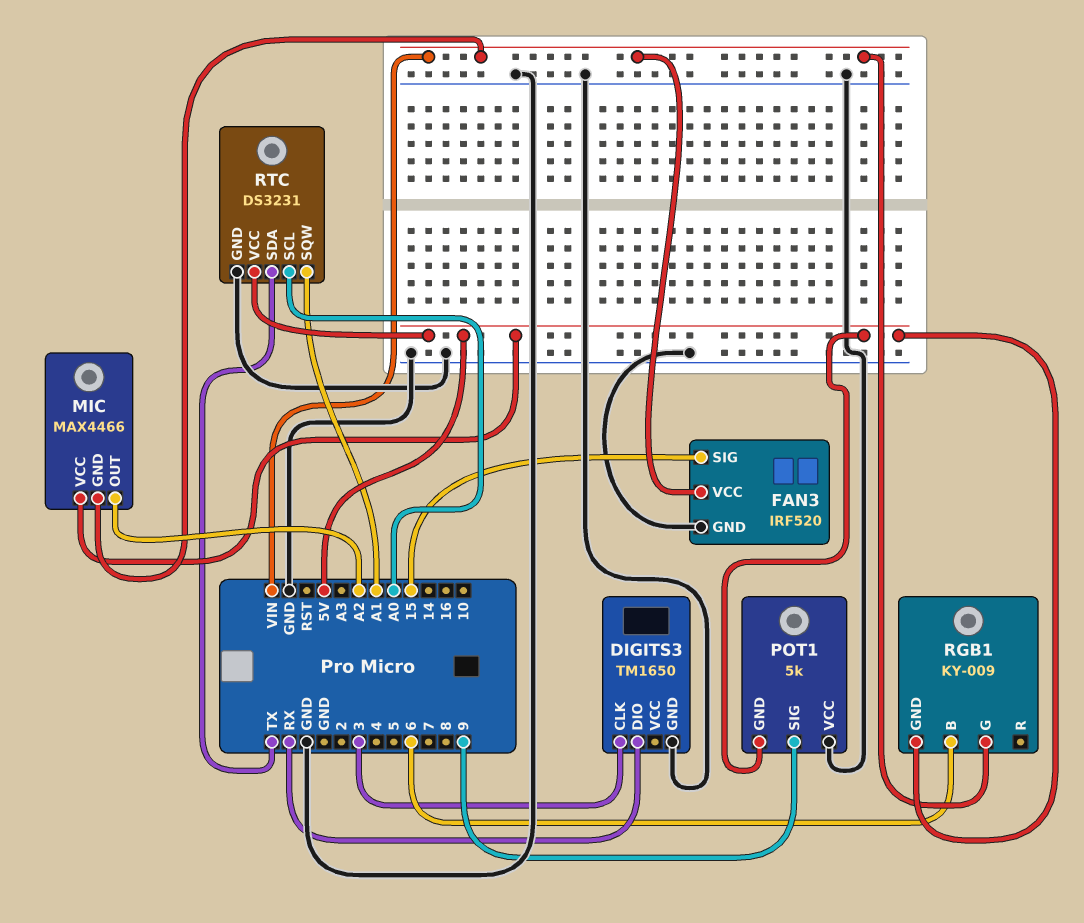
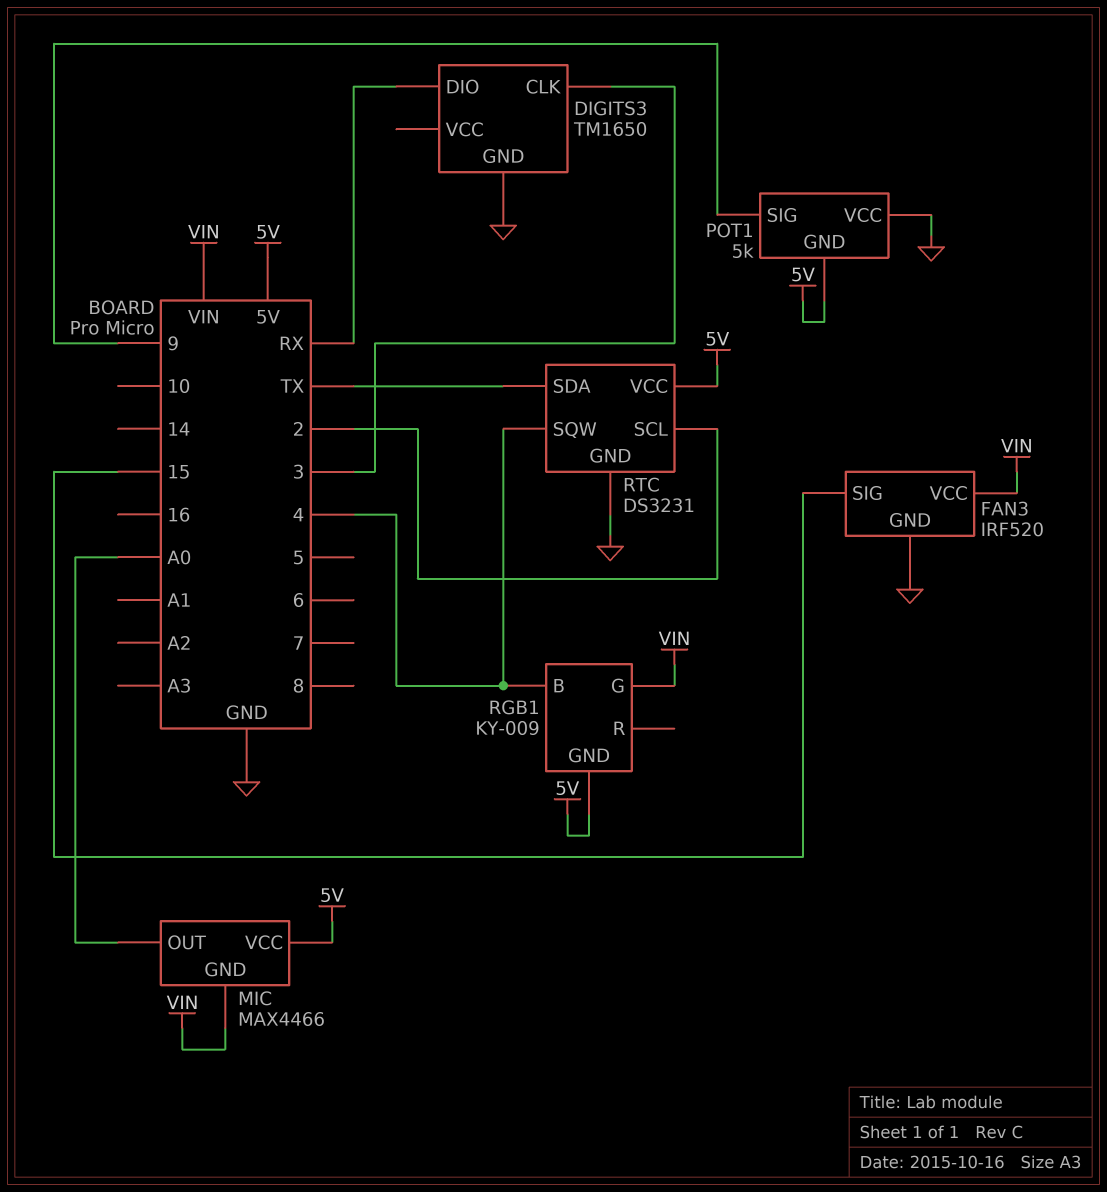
MIC pin OUT: A2 -> A0
RGB1 pin B: 6 -> 4
RTC pin SCL: A0 -> 2
RTC pin SQW: A1 -> 4

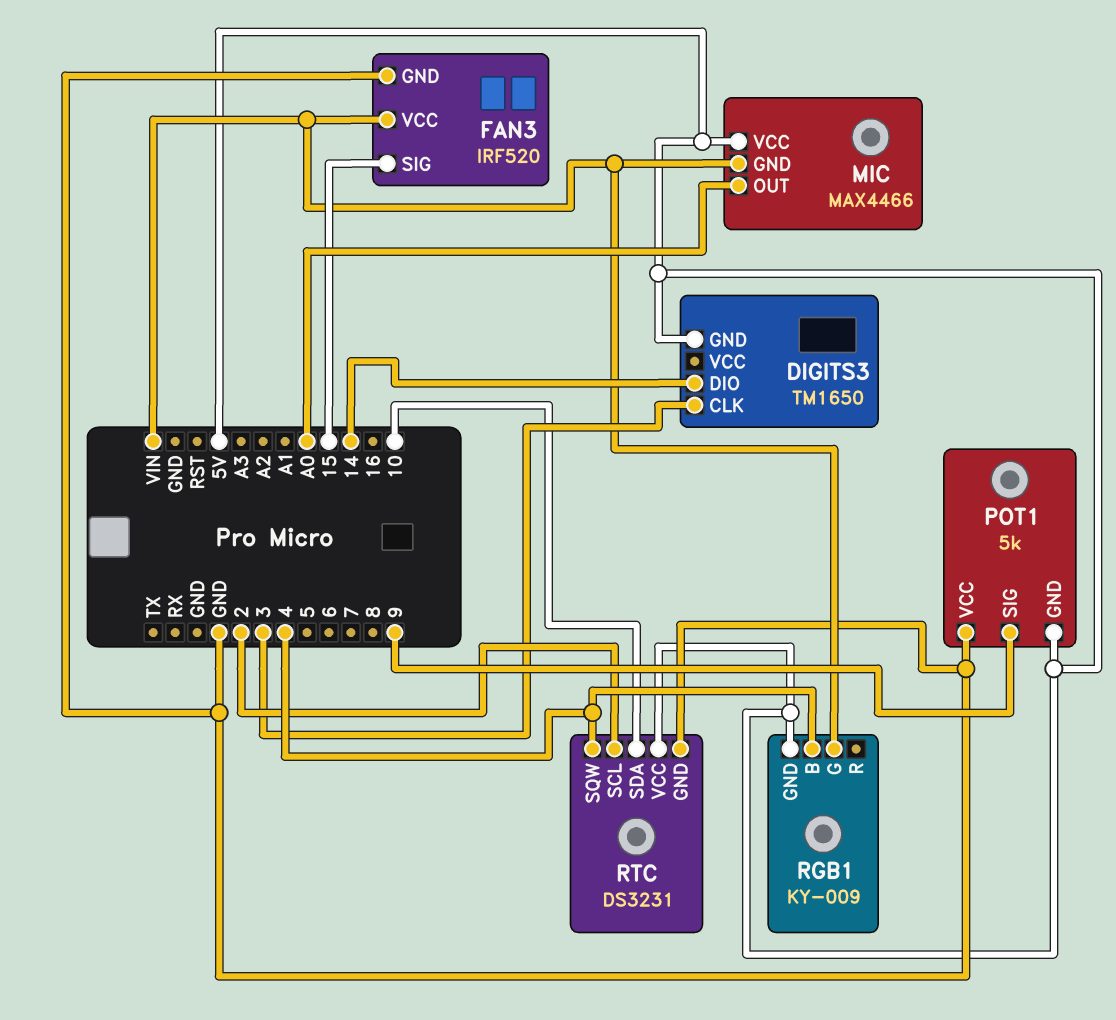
DIGITS3 pin DIO: RX -> 14
DIGITS3 pin GND: GND -> 5V
RTC pin SDA: TX -> 10

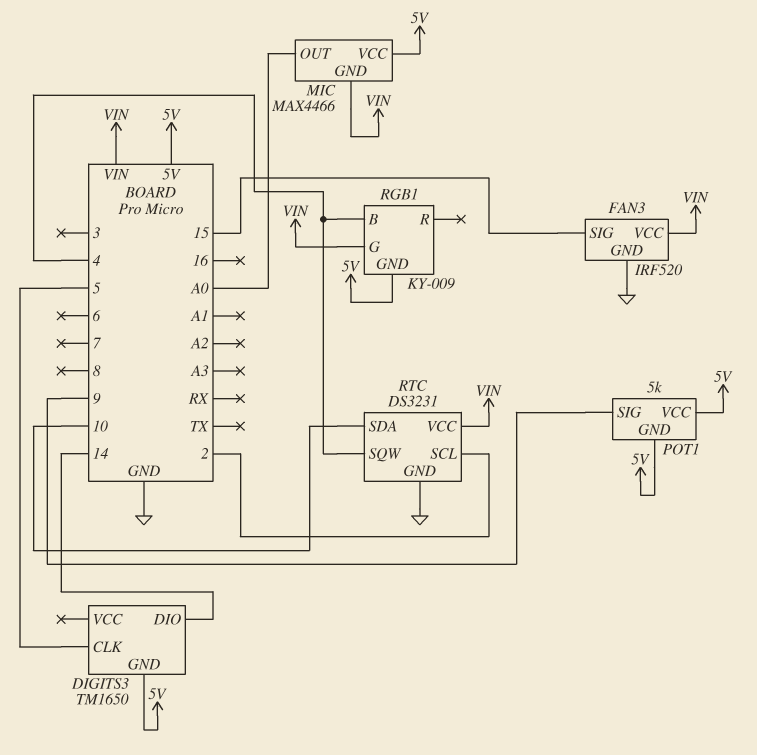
DIGITS3 pin CLK: 3 -> 5
POT1 pin VCC: GND -> 5V
RTC pin VCC: 5V -> VIN

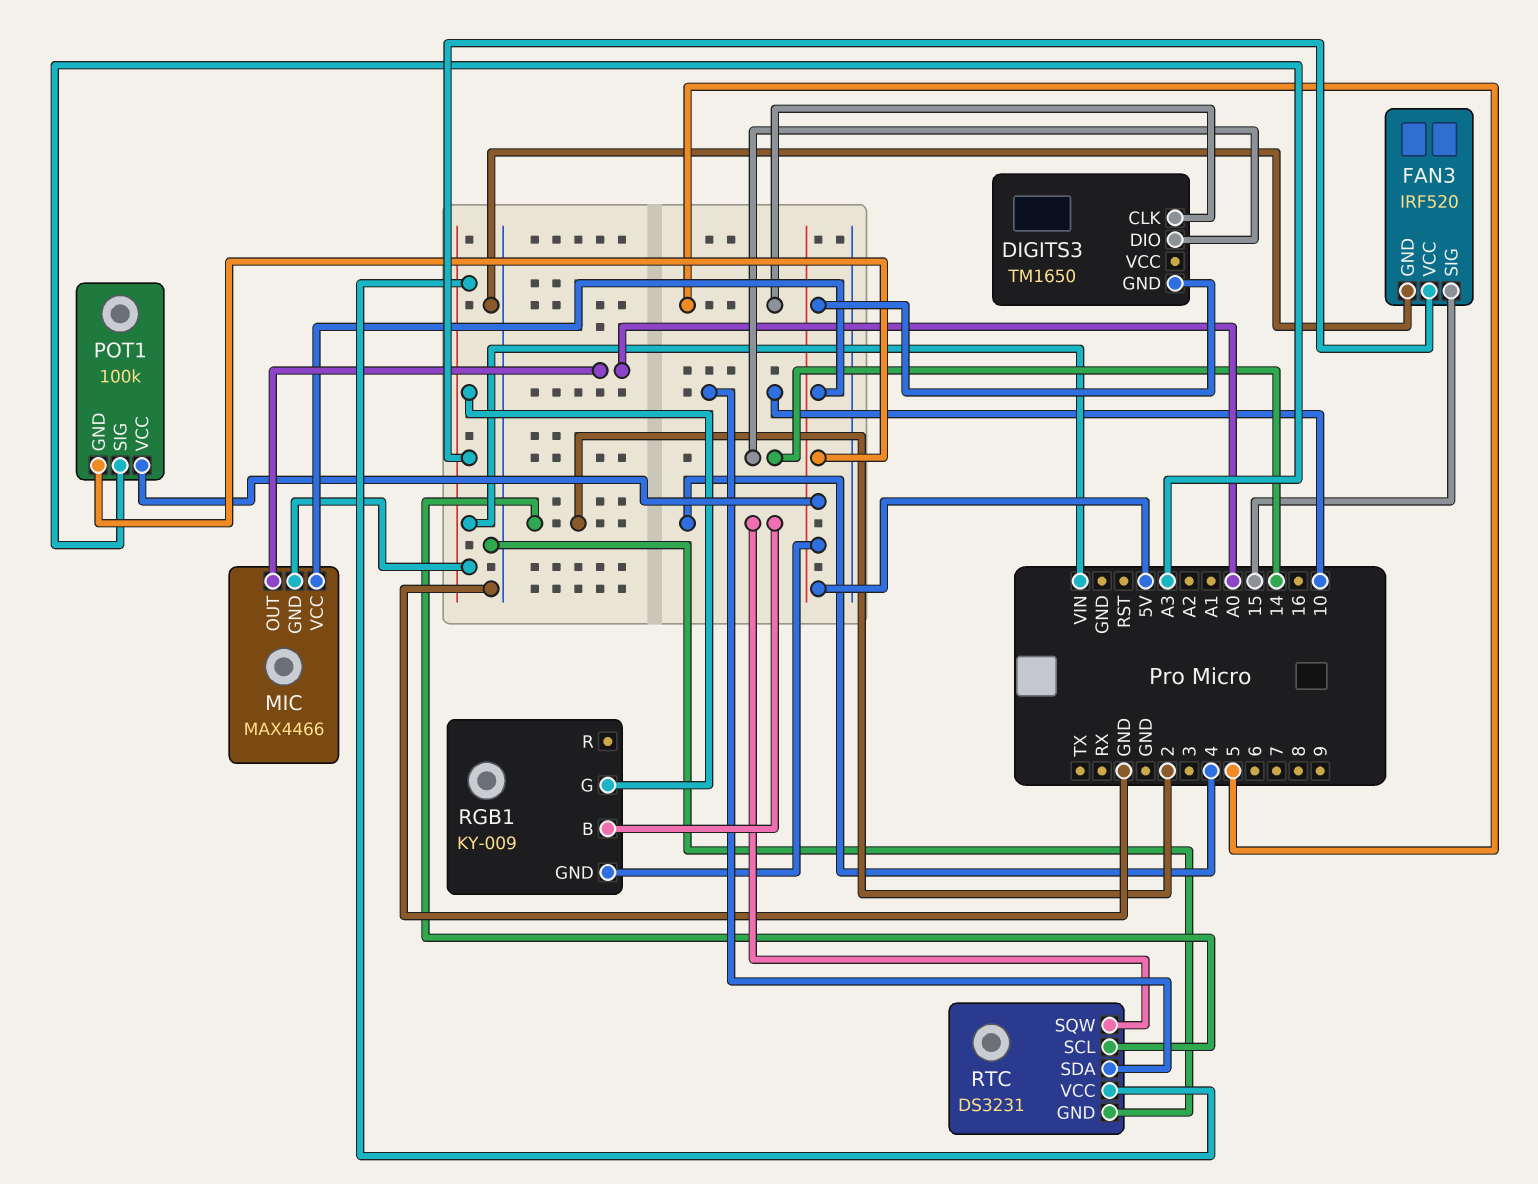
POT1: 5k -> 100k
POT1 pin SIG: 9 -> A3

